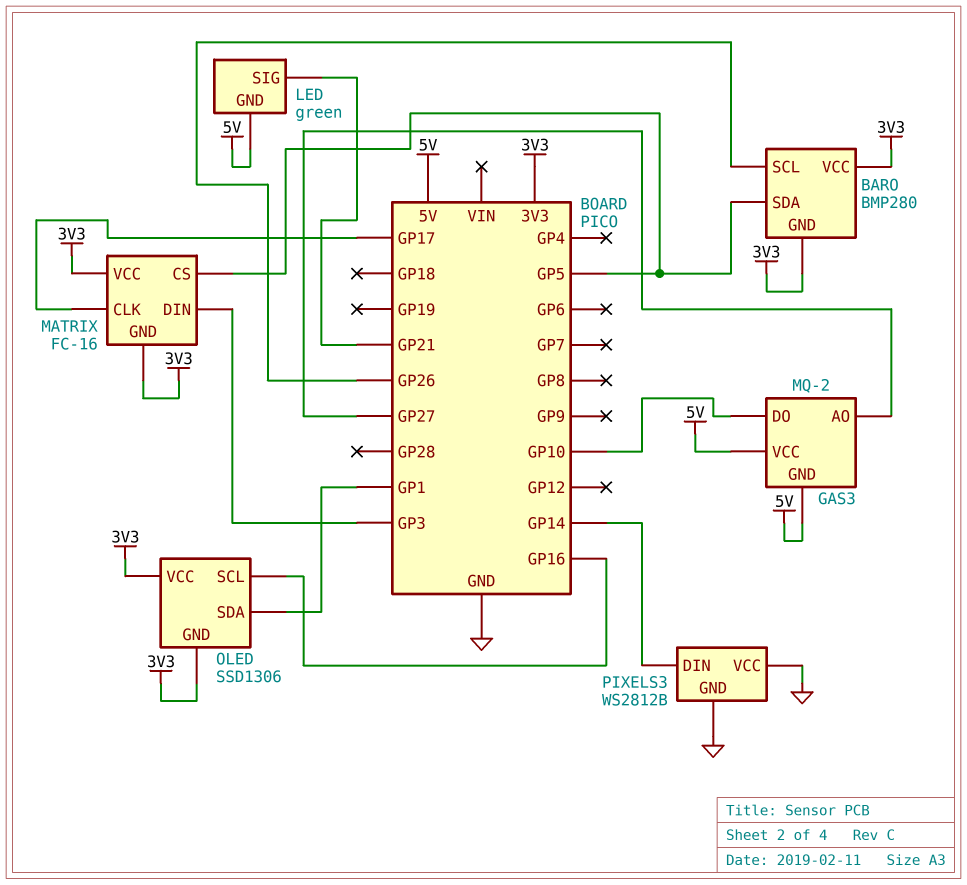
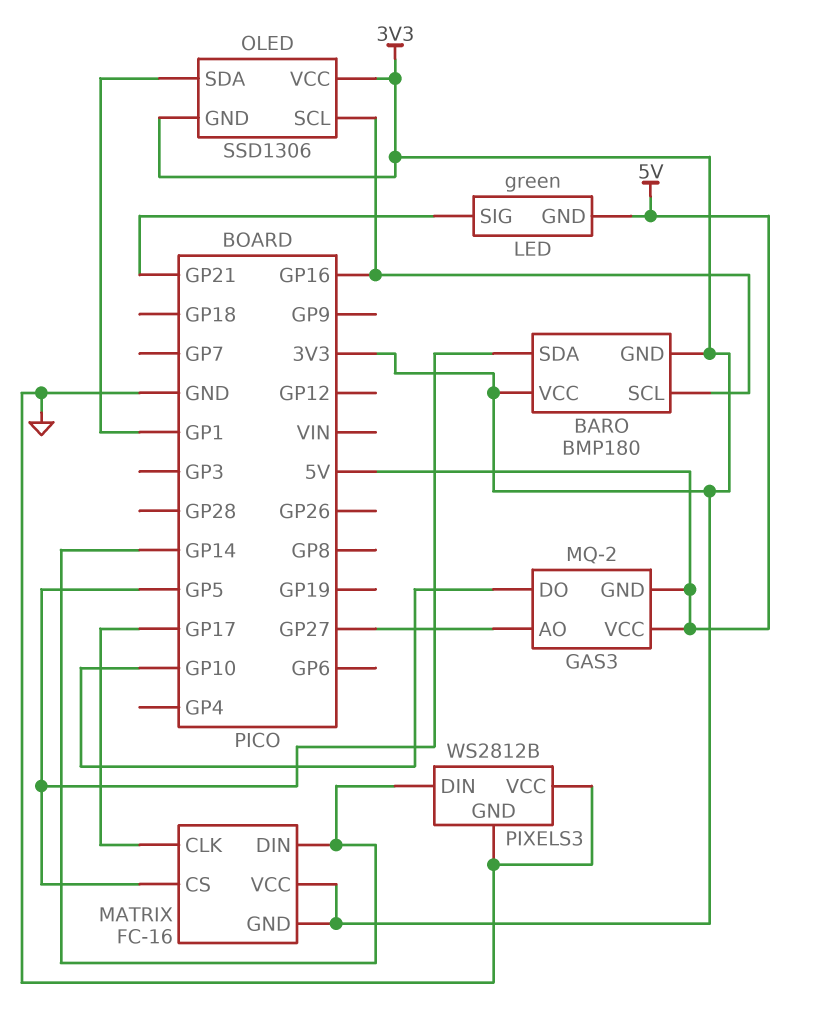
BARO: BMP280 -> BMP180
BARO pin SCL: GP26 -> GP16
MATRIX pin DIN: GP3 -> GP14

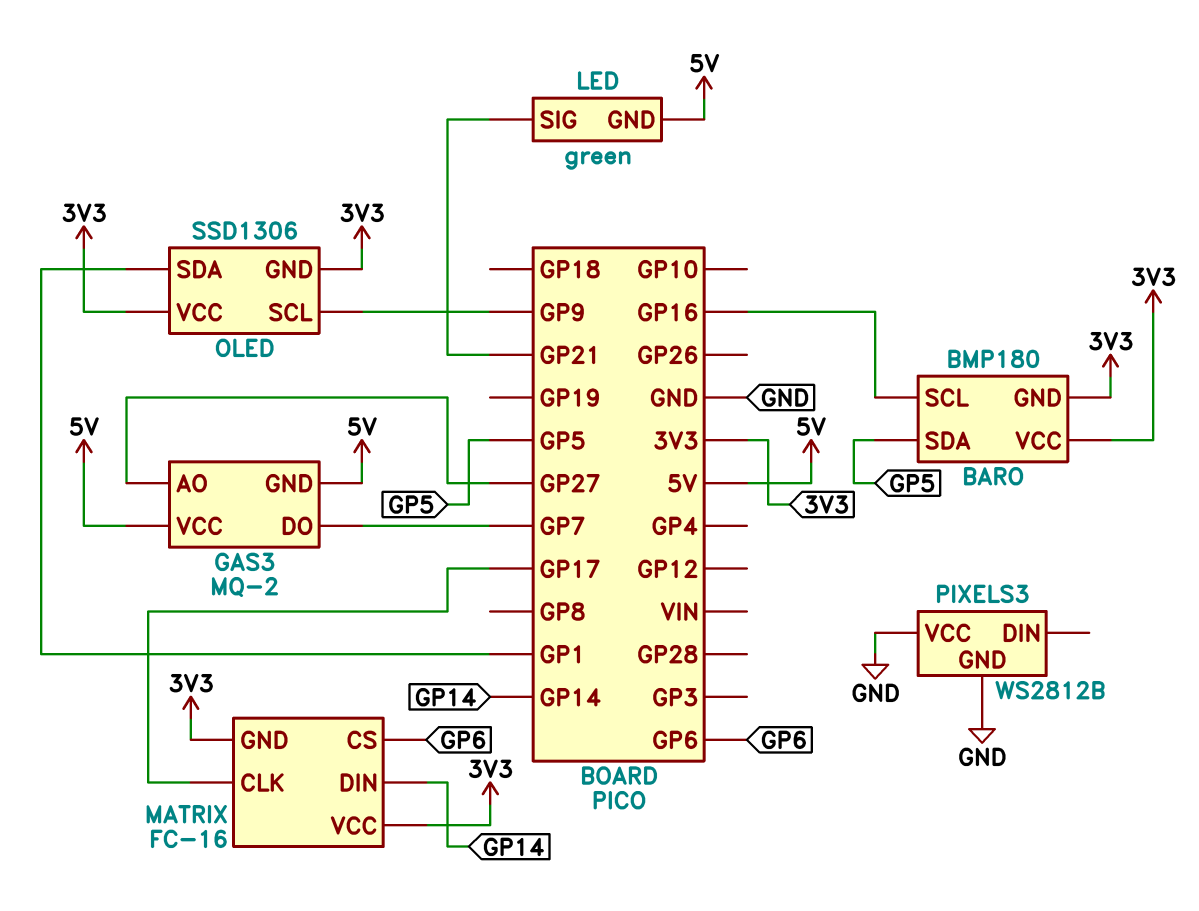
GAS3 pin DO: GP10 -> GP7
MATRIX pin CS: GP5 -> GP6
OLED pin SCL: GP16 -> GP9
PIXELS3 pin DIN: GP14 -> none

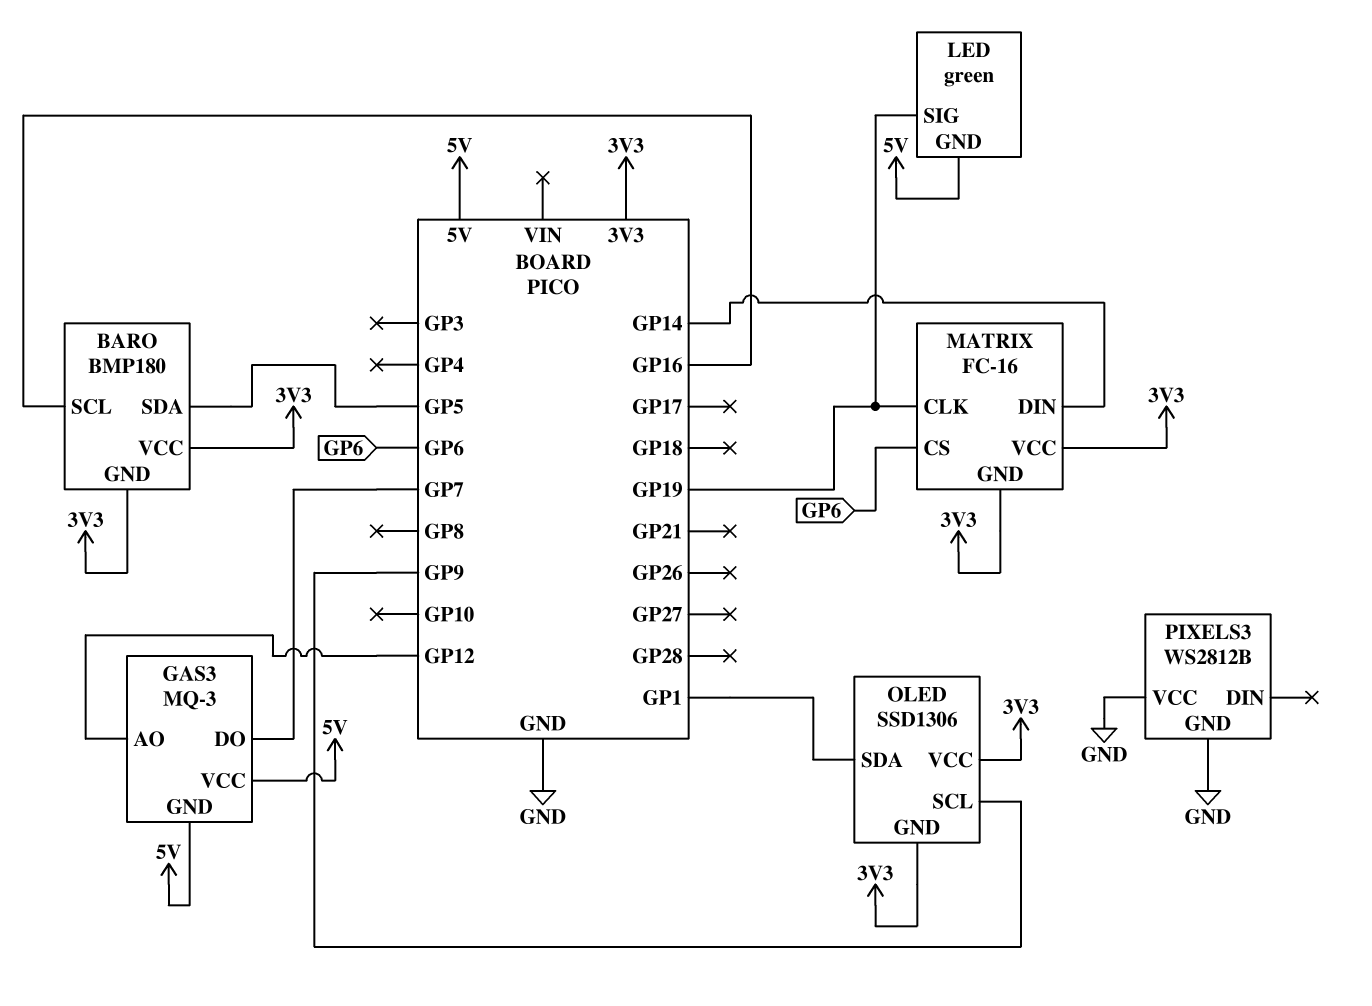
GAS3: MQ-2 -> MQ-3
GAS3 pin AO: GP27 -> GP12
LED pin SIG: GP21 -> GP19
MATRIX pin CLK: GP17 -> GP19

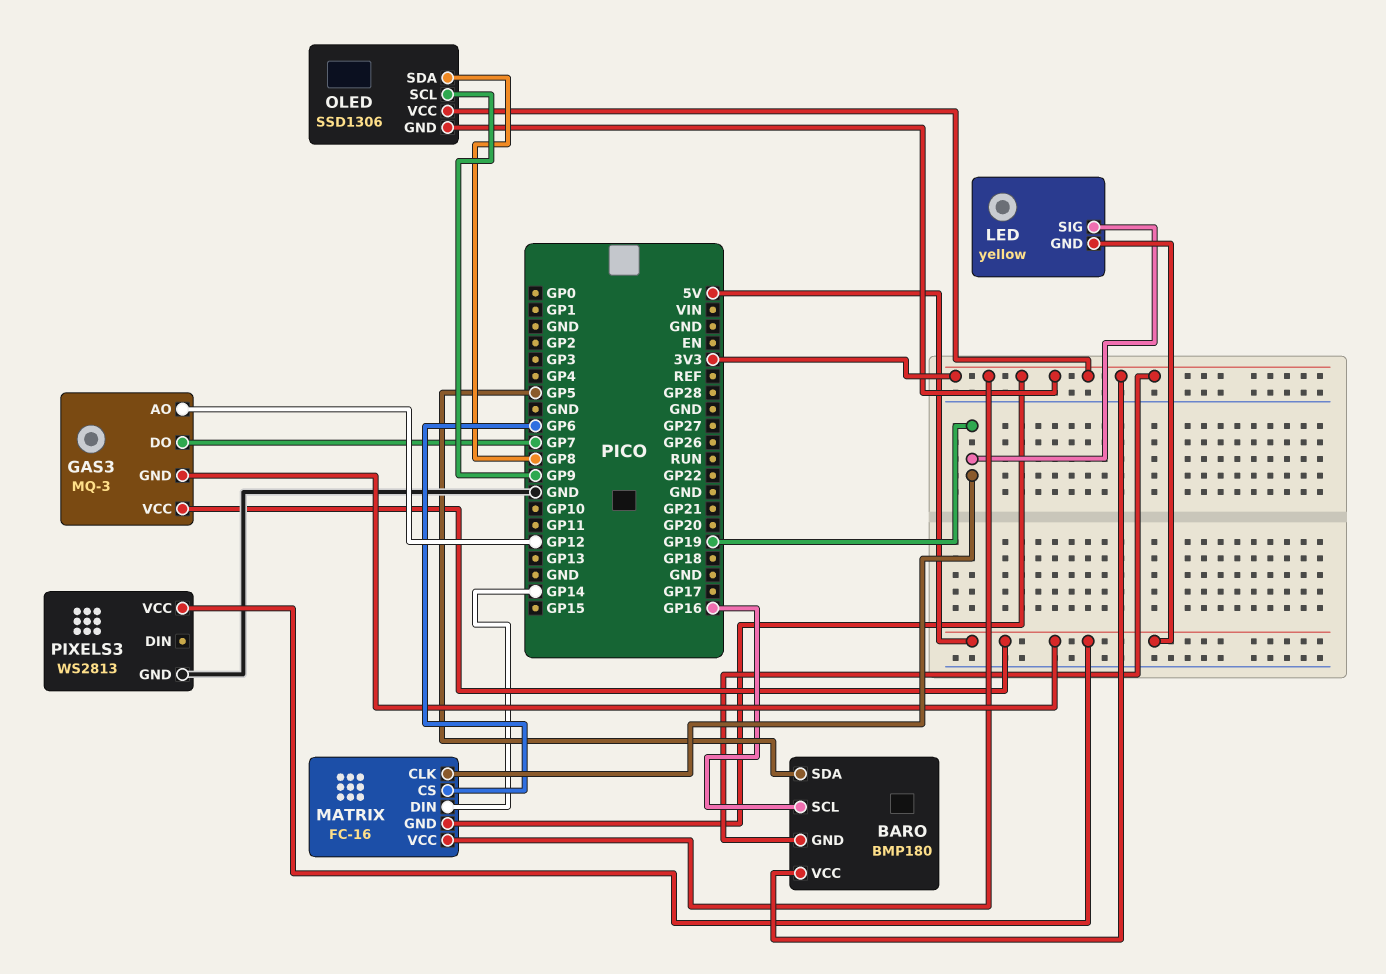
LED: green -> yellow
OLED pin SDA: GP1 -> GP8
PIXELS3: WS2812B -> WS2813
PIXELS3 pin VCC: GND -> 5V

